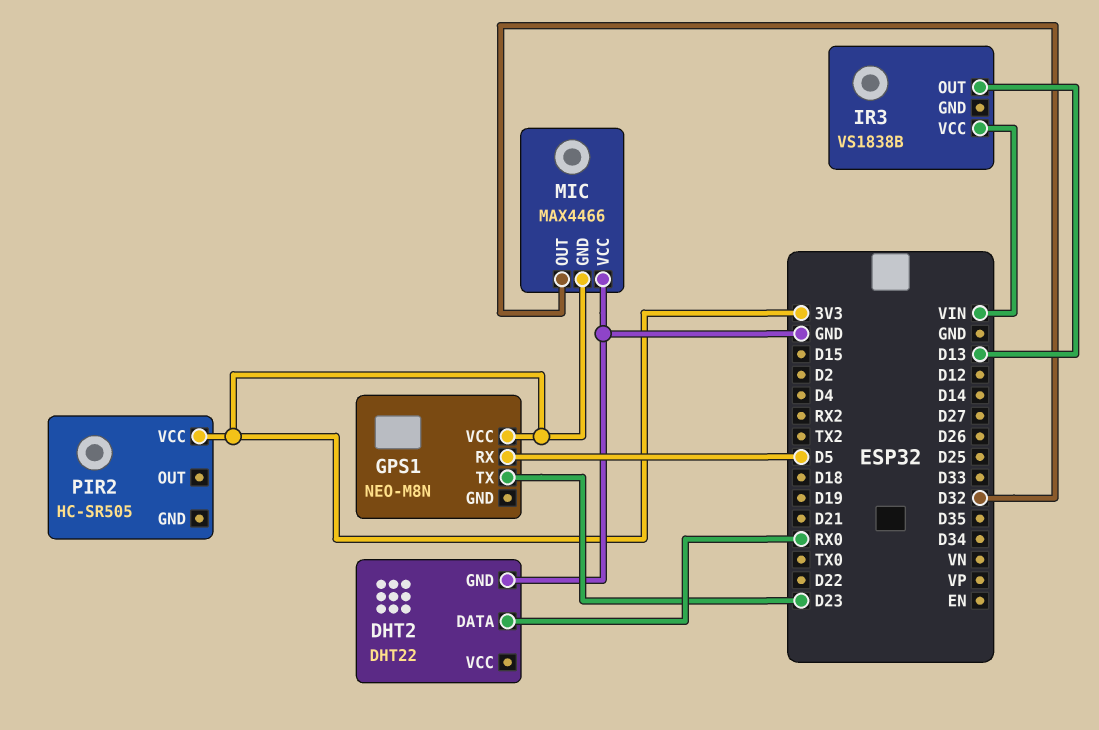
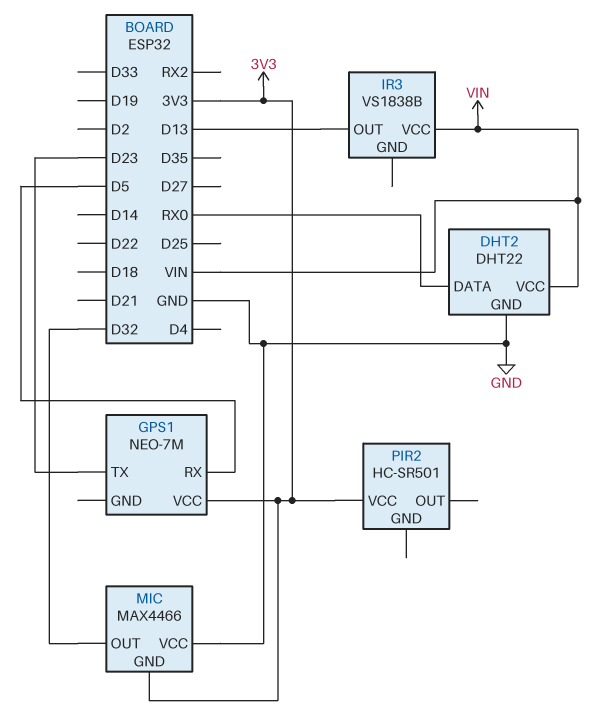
DHT2 pin VCC: none -> VIN
GPS1: NEO-M8N -> NEO-7M
PIR2: HC-SR505 -> HC-SR501

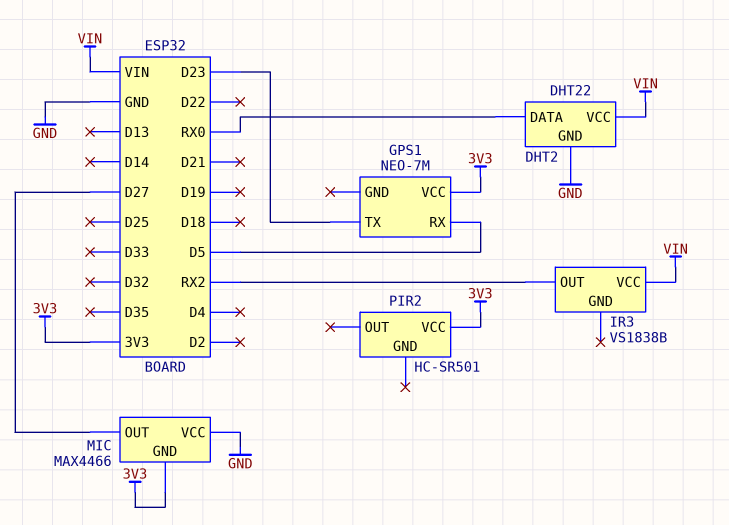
IR3 pin OUT: D13 -> RX2
MIC pin OUT: D32 -> D27

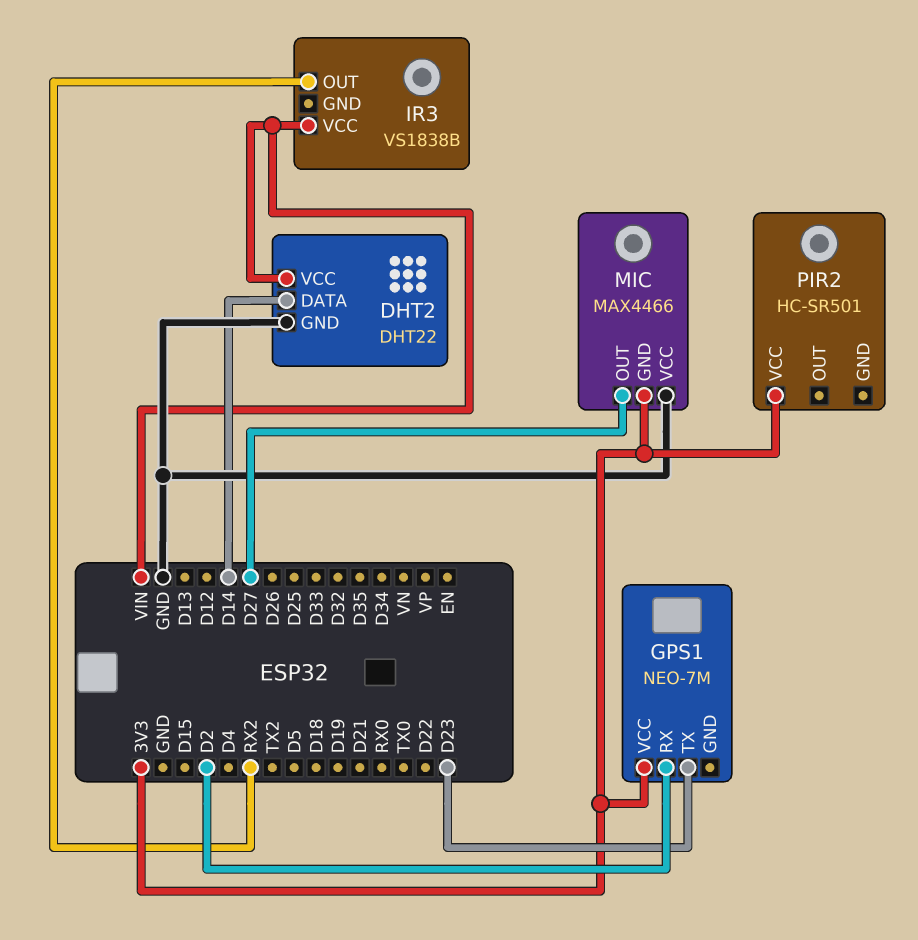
DHT2 pin DATA: RX0 -> D14
GPS1 pin RX: D5 -> D2

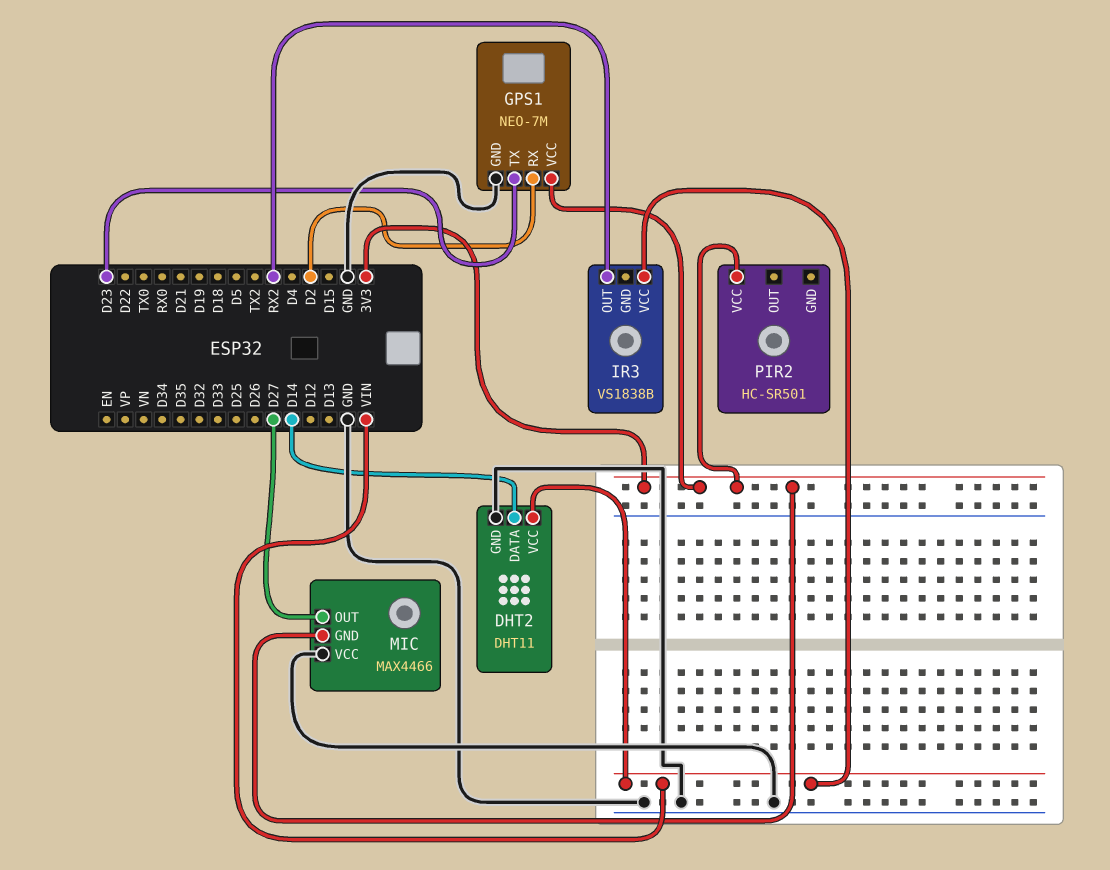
DHT2: DHT22 -> DHT11
GPS1 pin GND: none -> GND

